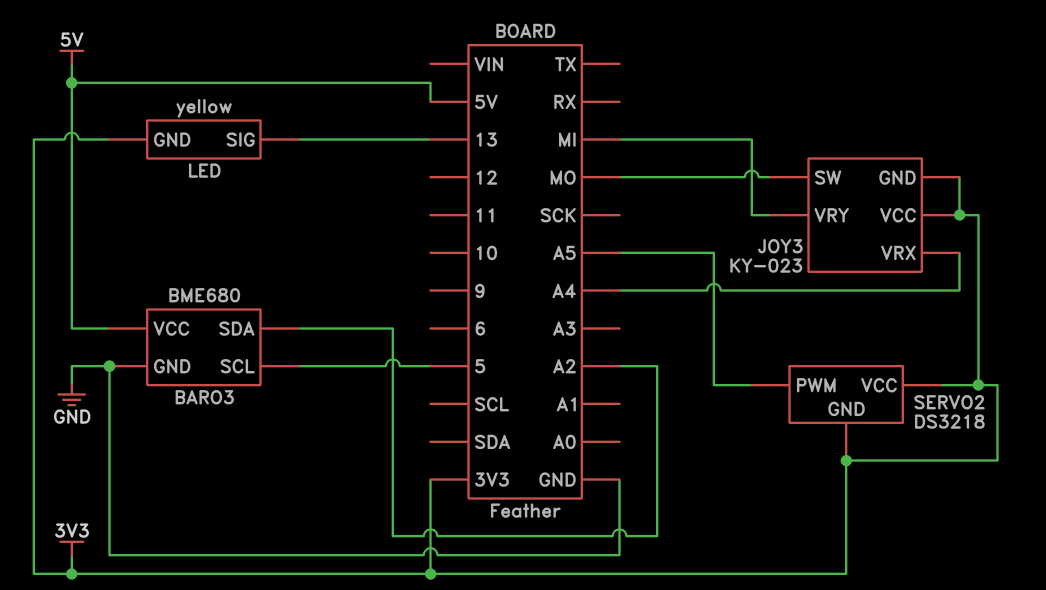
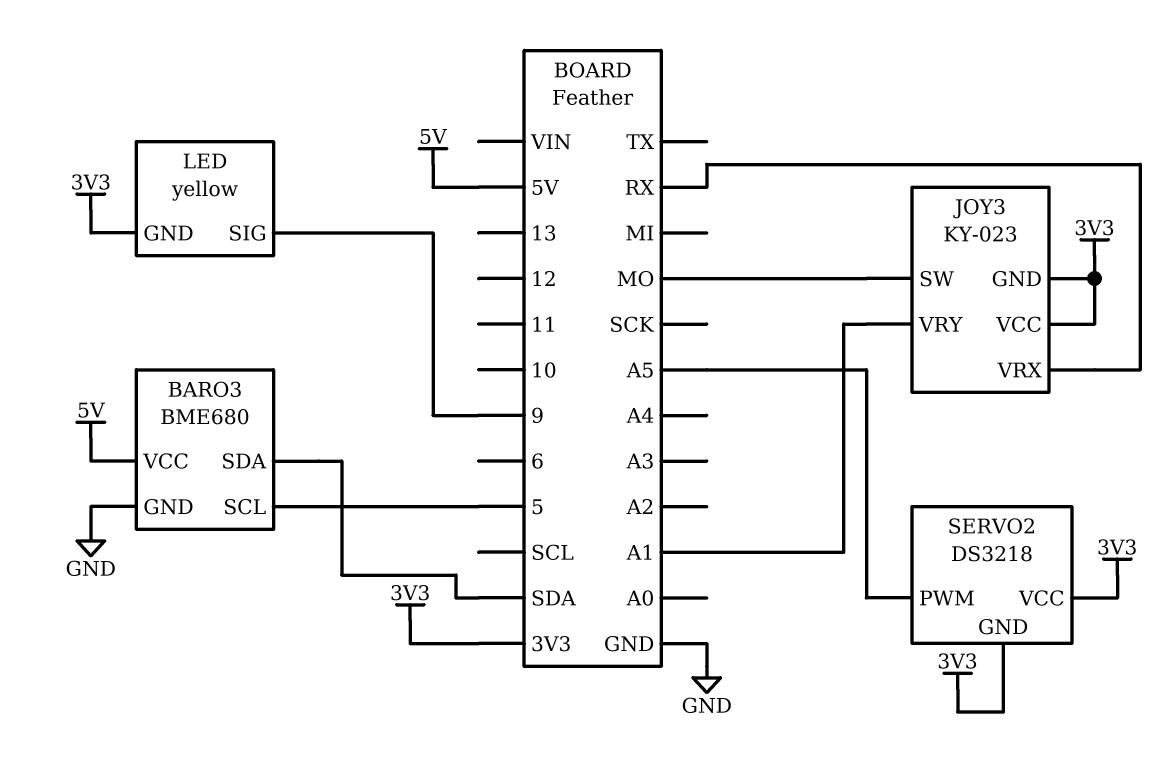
BARO3 pin SDA: A2 -> SDA
JOY3 pin VRX: A4 -> RX
JOY3 pin VRY: MI -> A1
LED pin SIG: 13 -> 9

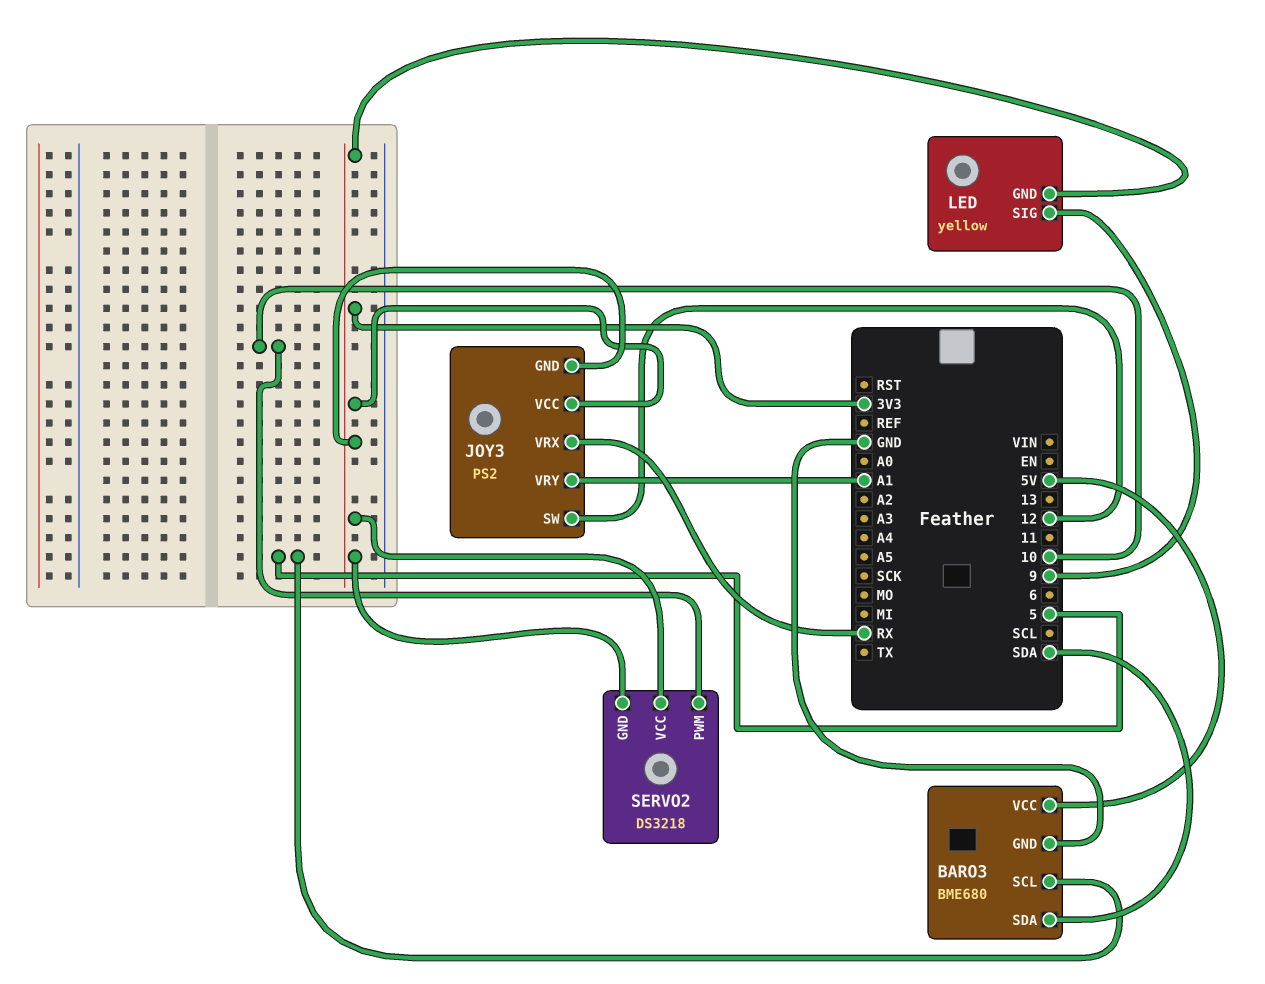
JOY3: KY-023 -> PS2
JOY3 pin SW: MO -> 12
SERVO2 pin PWM: A5 -> 10

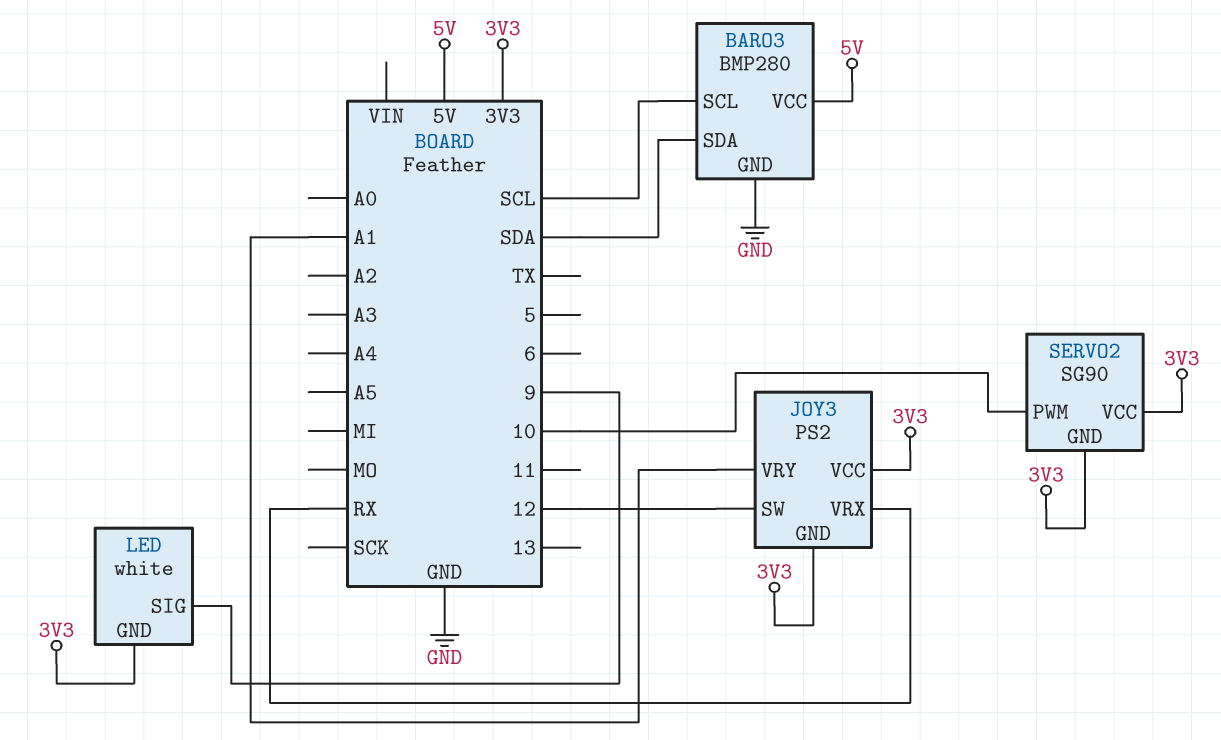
BARO3: BME680 -> BMP280
BARO3 pin SCL: 5 -> SCL
LED: yellow -> white
SERVO2: DS3218 -> SG90

